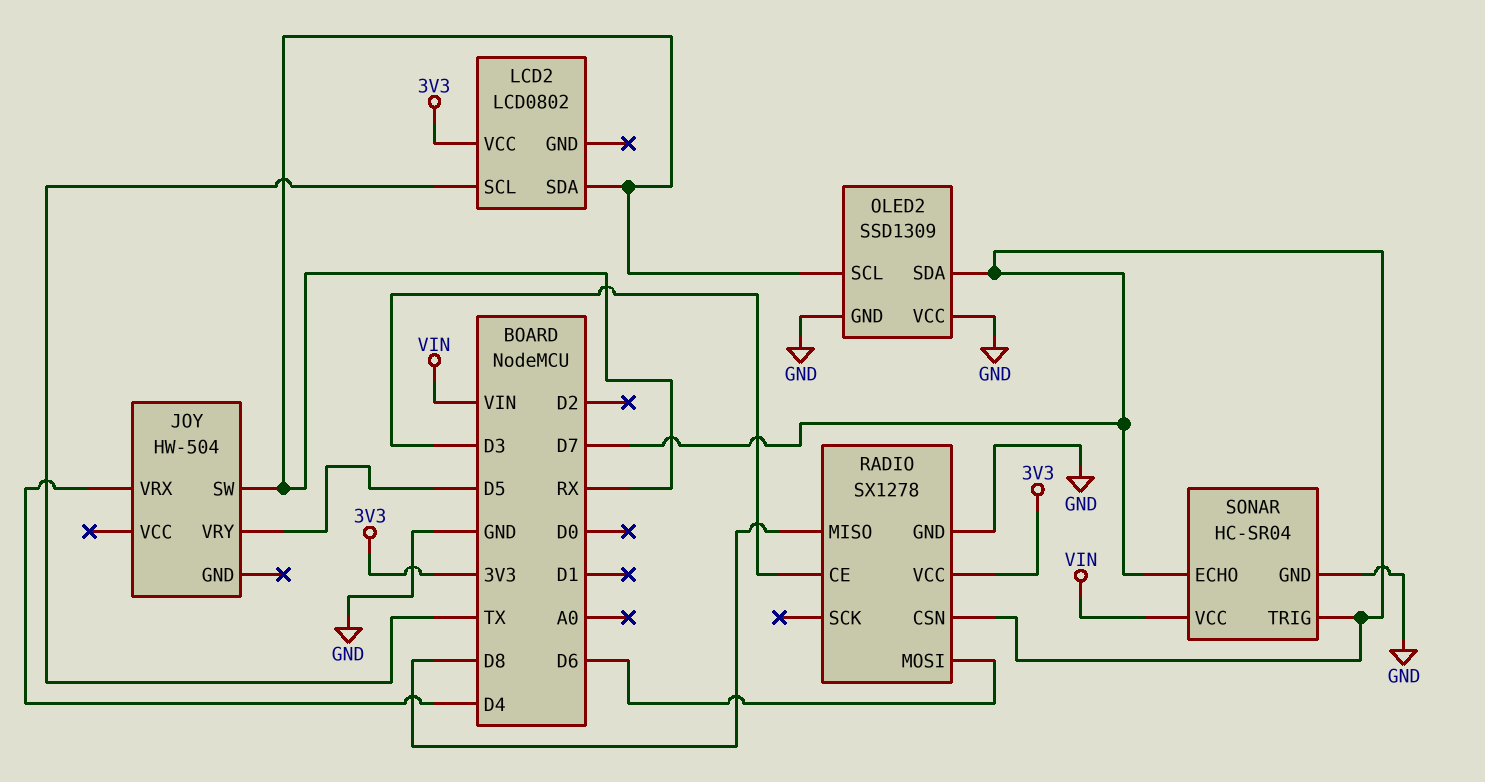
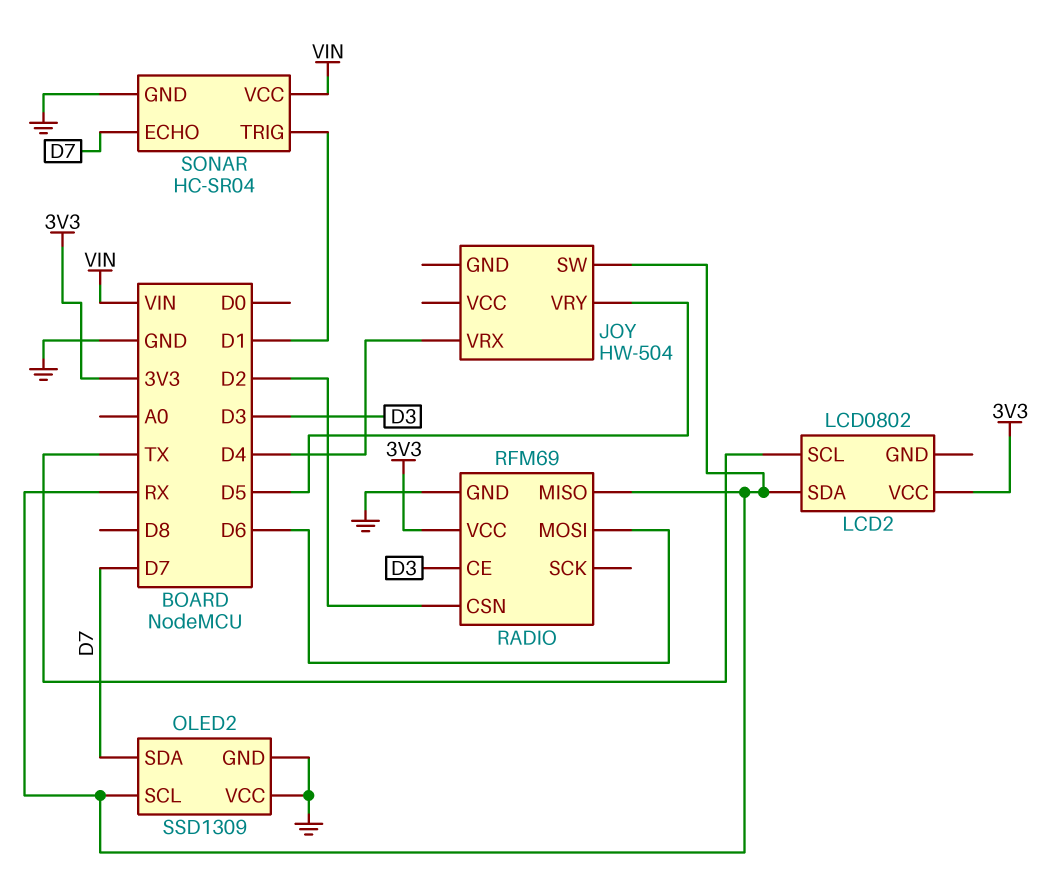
RADIO: SX1278 -> RFM69
RADIO pin CSN: D7 -> D2
RADIO pin MISO: D8 -> RX
SONAR pin TRIG: D7 -> D1

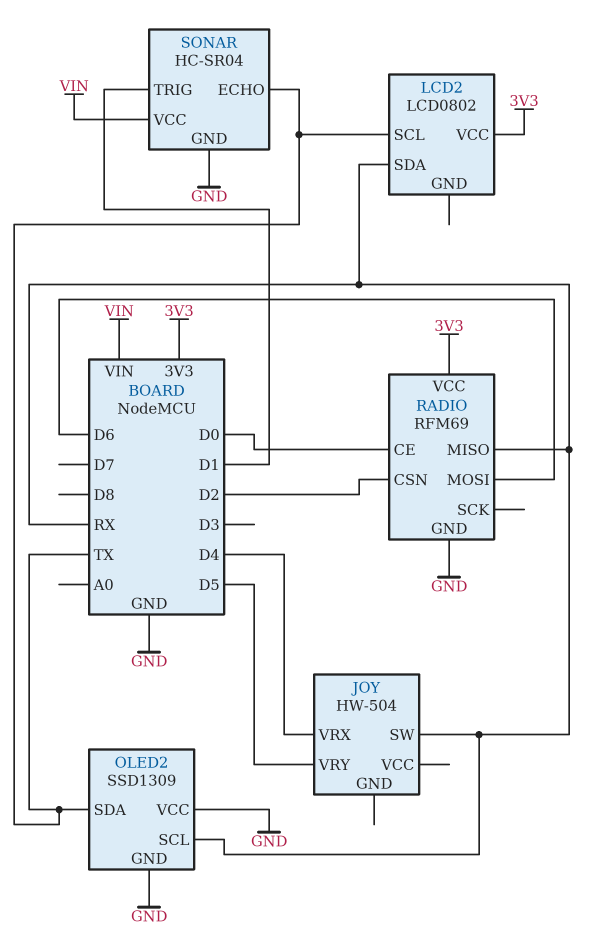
OLED2 pin SDA: D7 -> TX
RADIO pin CE: D3 -> D0
SONAR pin ECHO: D7 -> TX

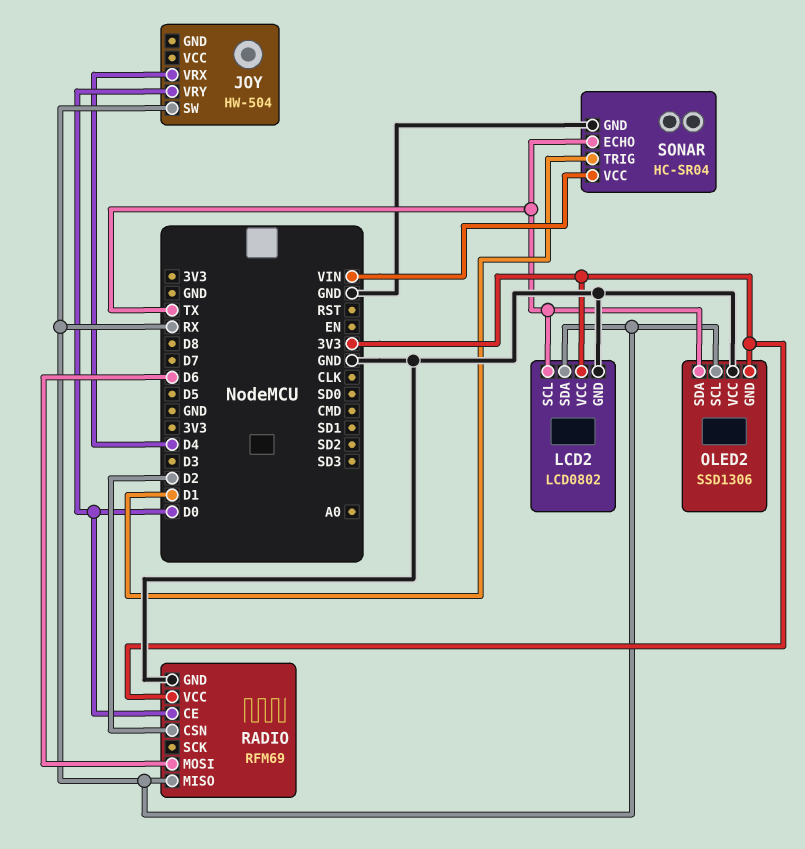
JOY pin VRY: D5 -> D0
LCD2 pin GND: none -> GND
OLED2: SSD1309 -> SSD1306
OLED2 pin GND: GND -> 3V3

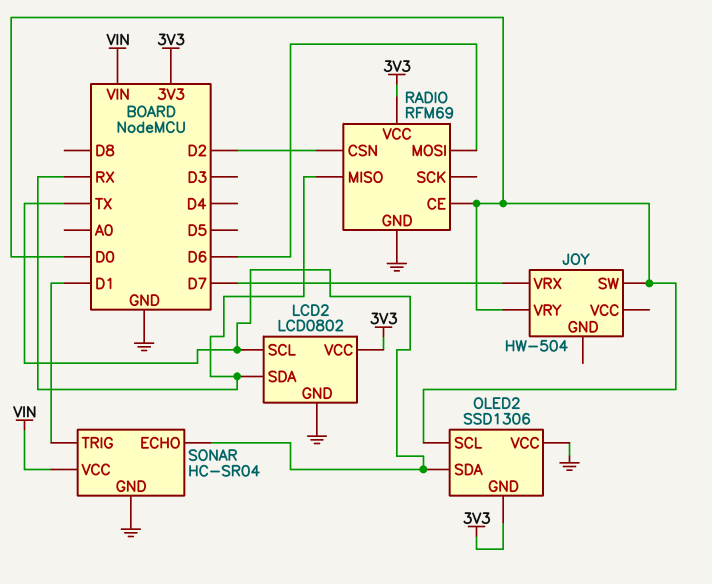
JOY pin SW: RX -> D0
JOY pin VRX: D4 -> D7
OLED2 pin SCL: RX -> D0

